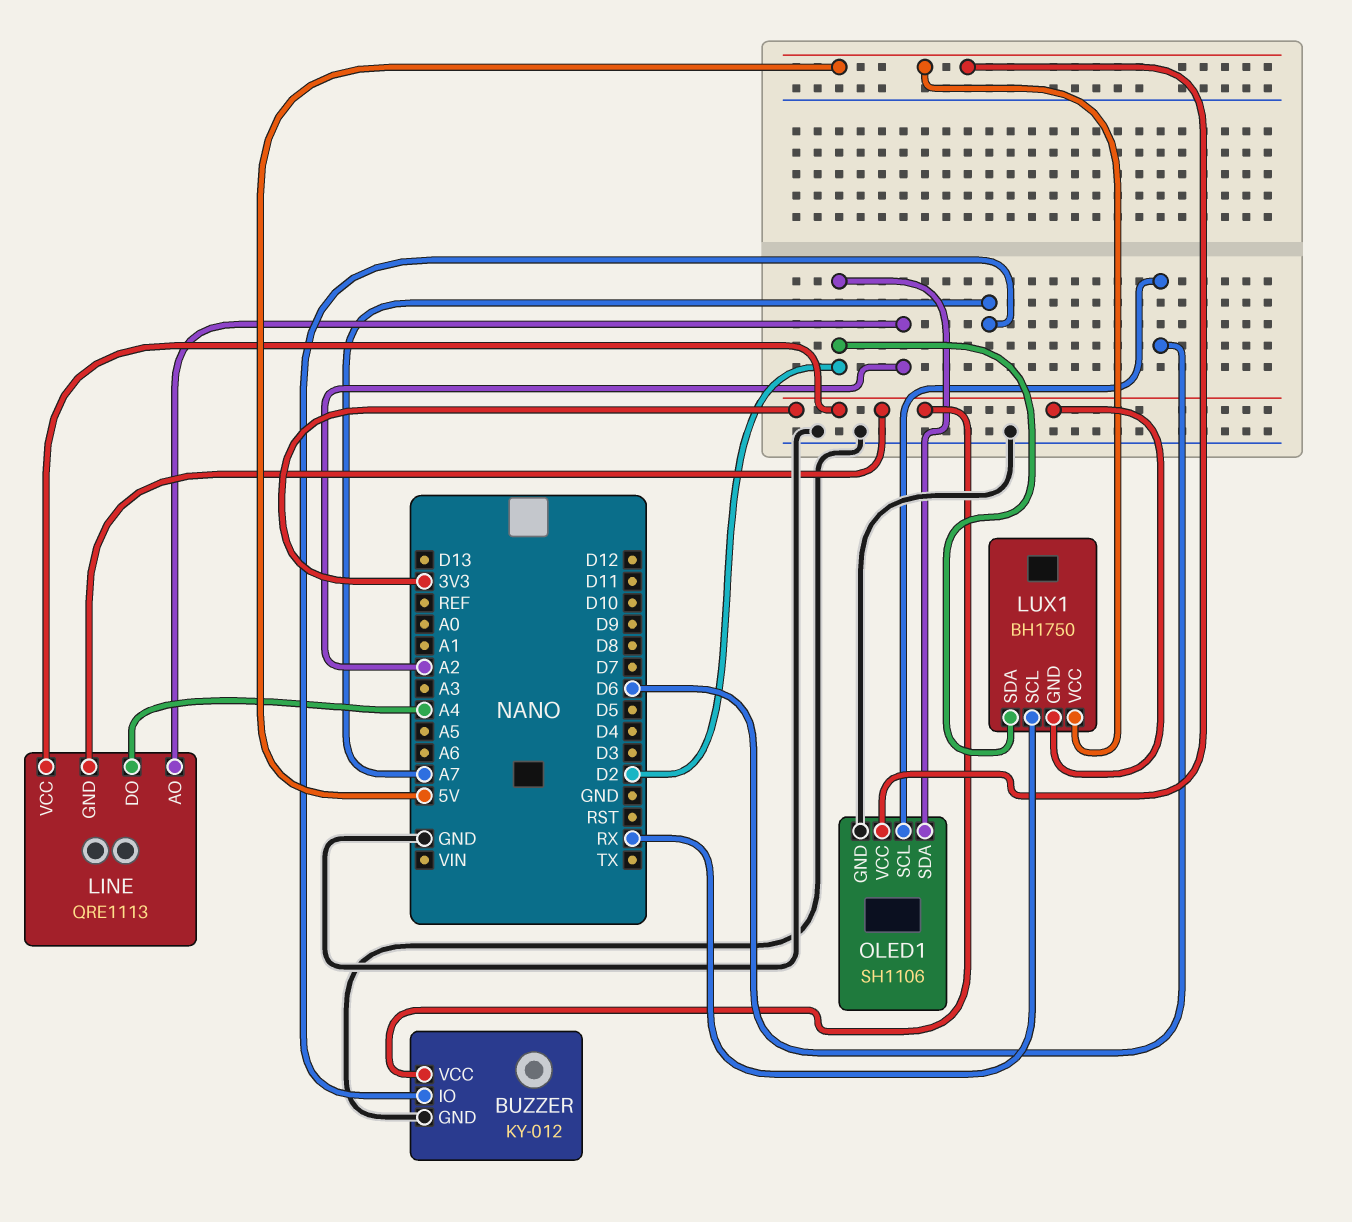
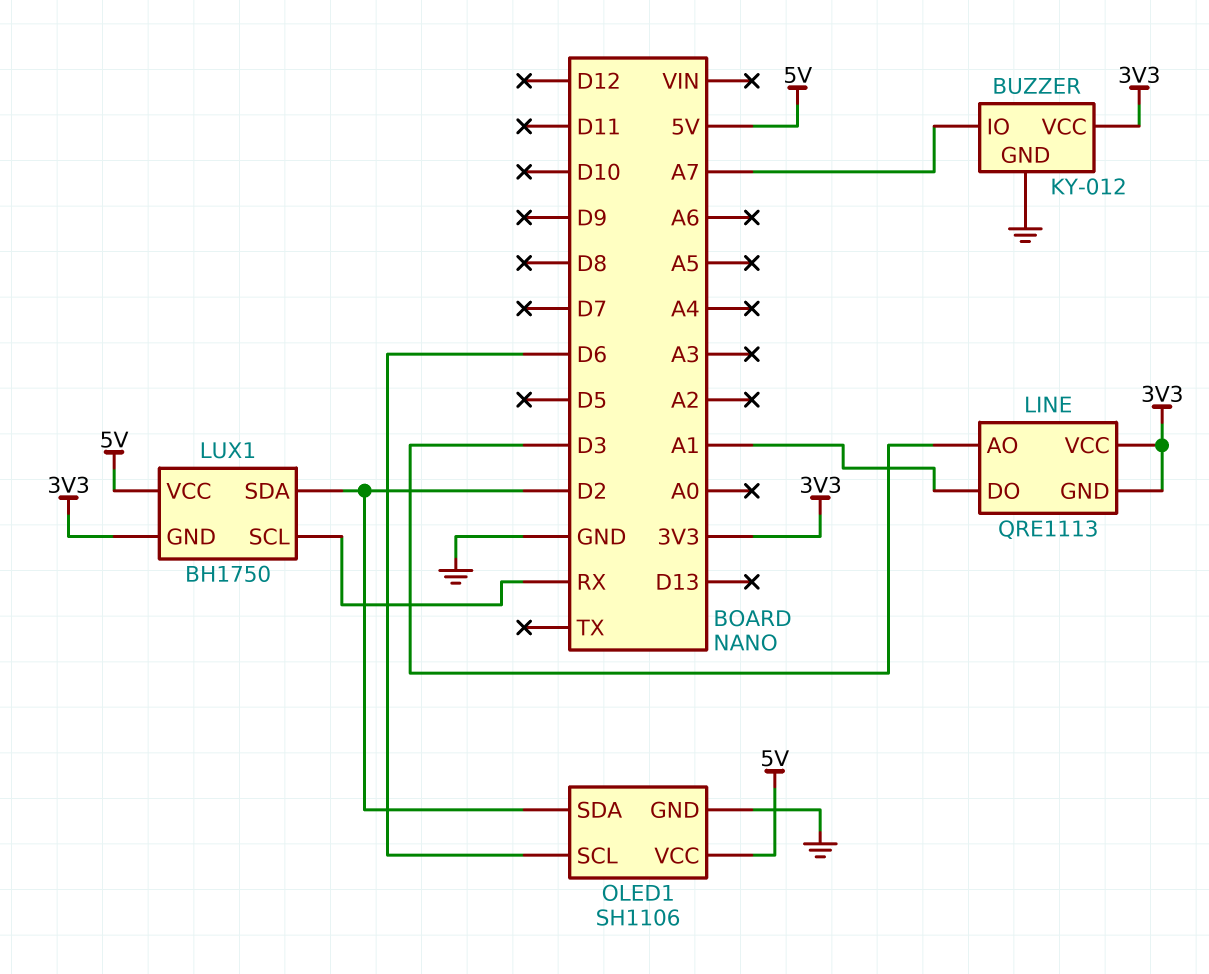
LINE pin AO: A2 -> D3
LINE pin DO: A4 -> A1

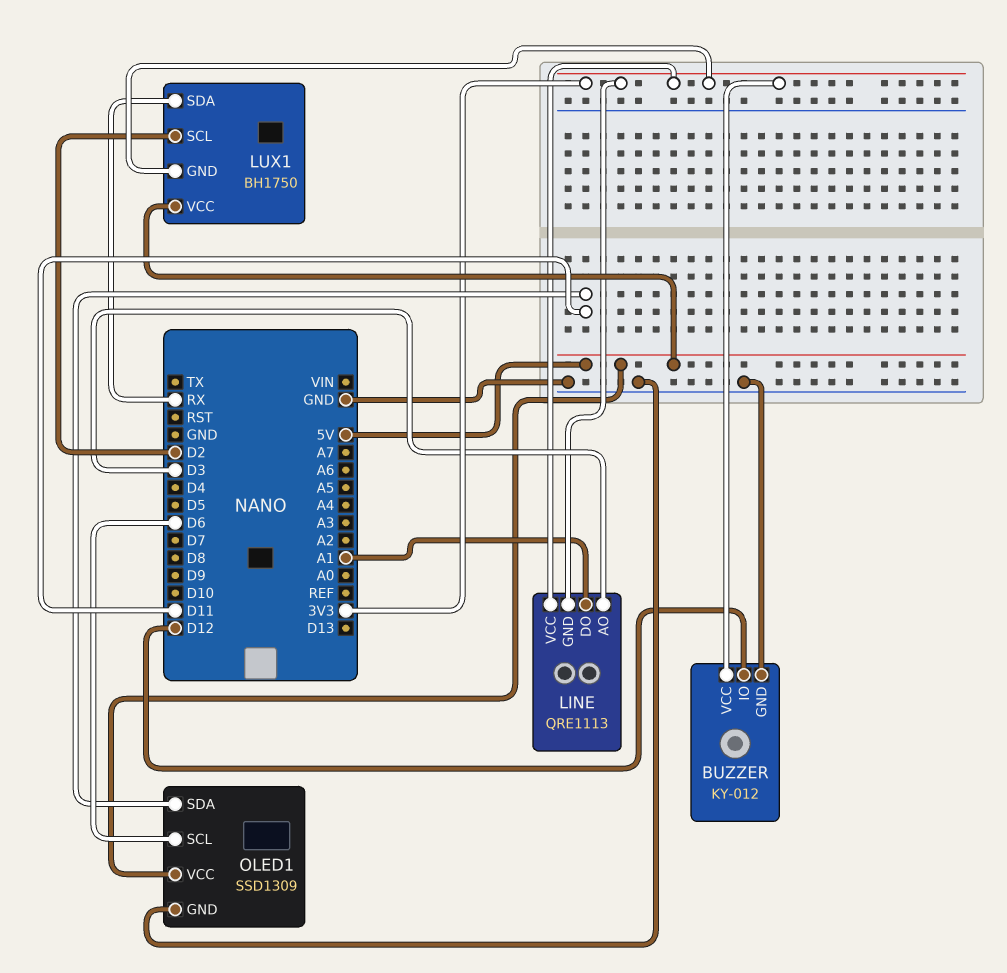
BUZZER pin IO: A7 -> D12
LUX1 pin SCL: RX -> D2
LUX1 pin SDA: D2 -> RX
OLED1: SH1106 -> SSD1309
OLED1 pin SDA: D2 -> D11

